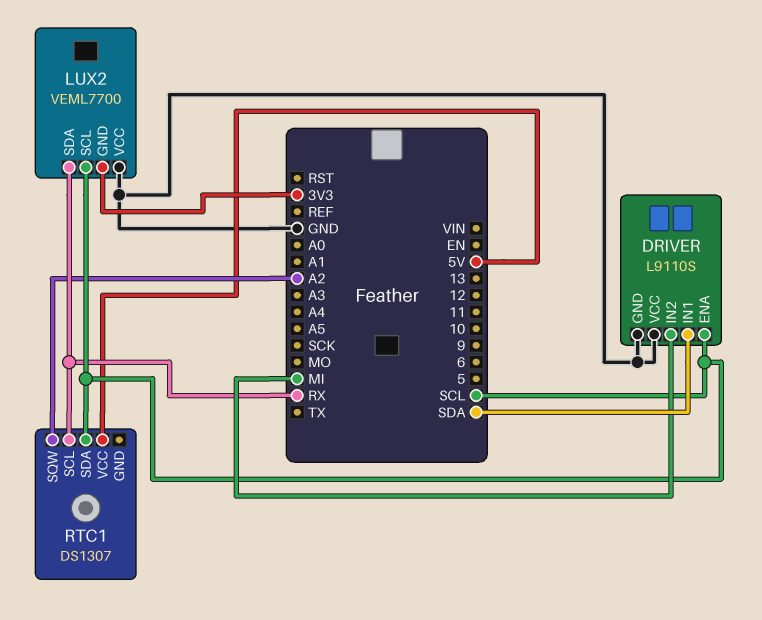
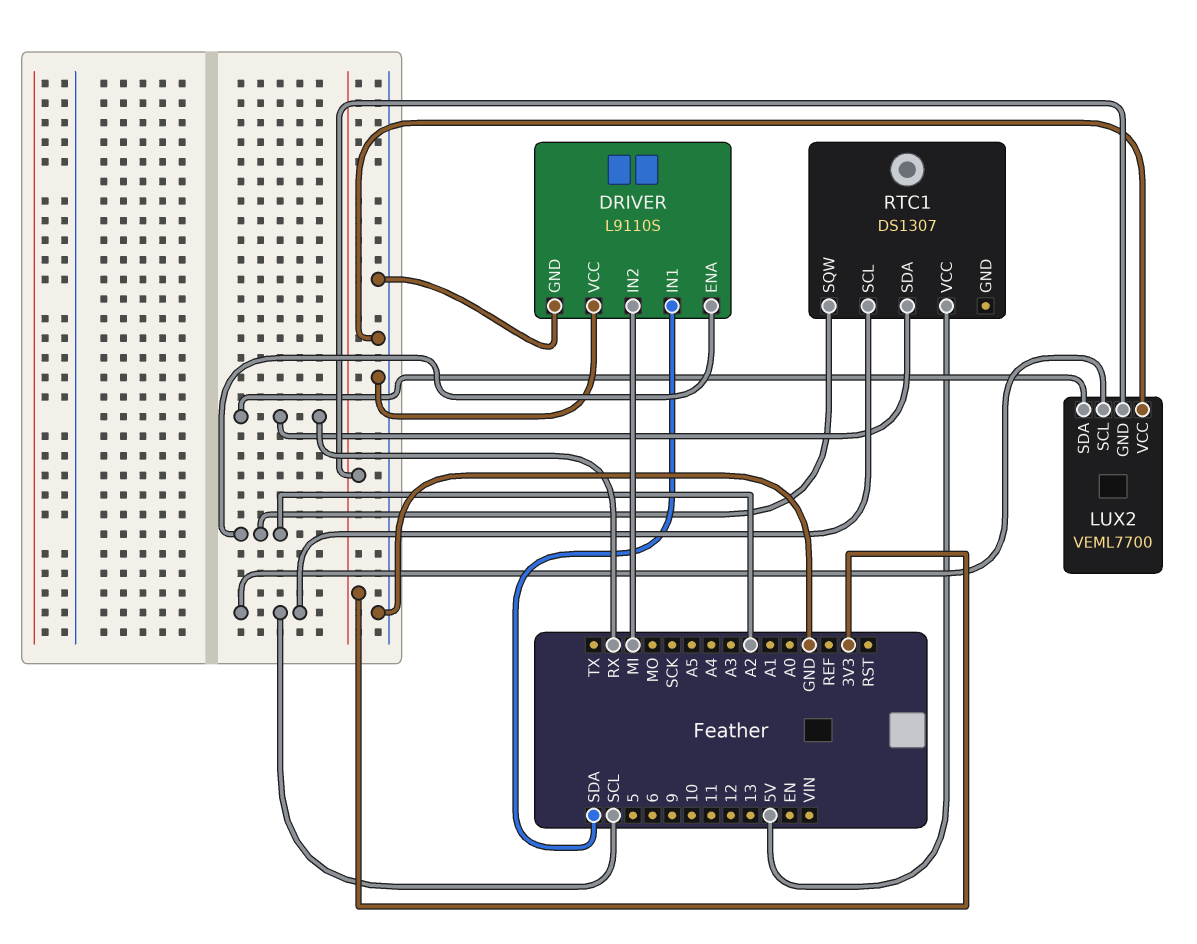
DRIVER pin ENA: SCL -> A2
RTC1 pin SCL: RX -> SCL
RTC1 pin SDA: SCL -> RX

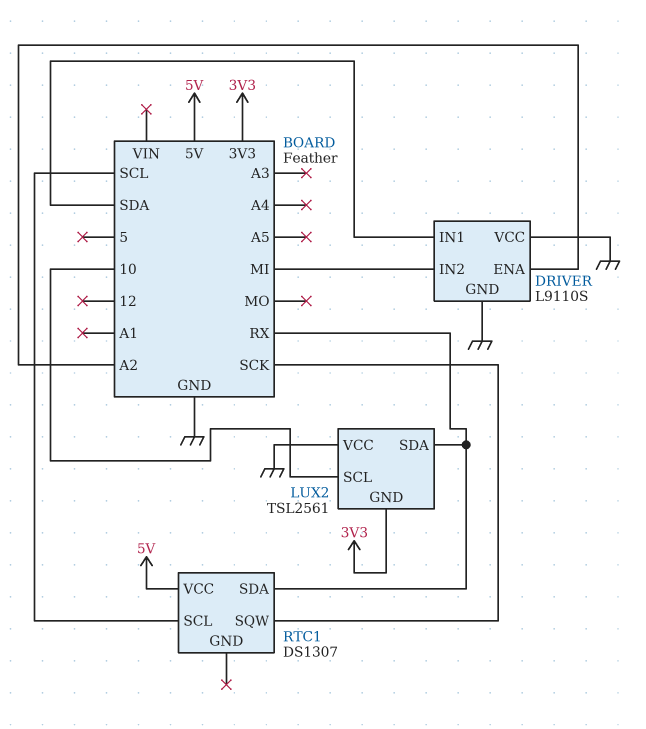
LUX2: VEML7700 -> TSL2561
LUX2 pin SCL: SCL -> 10
RTC1 pin SQW: A2 -> SCK

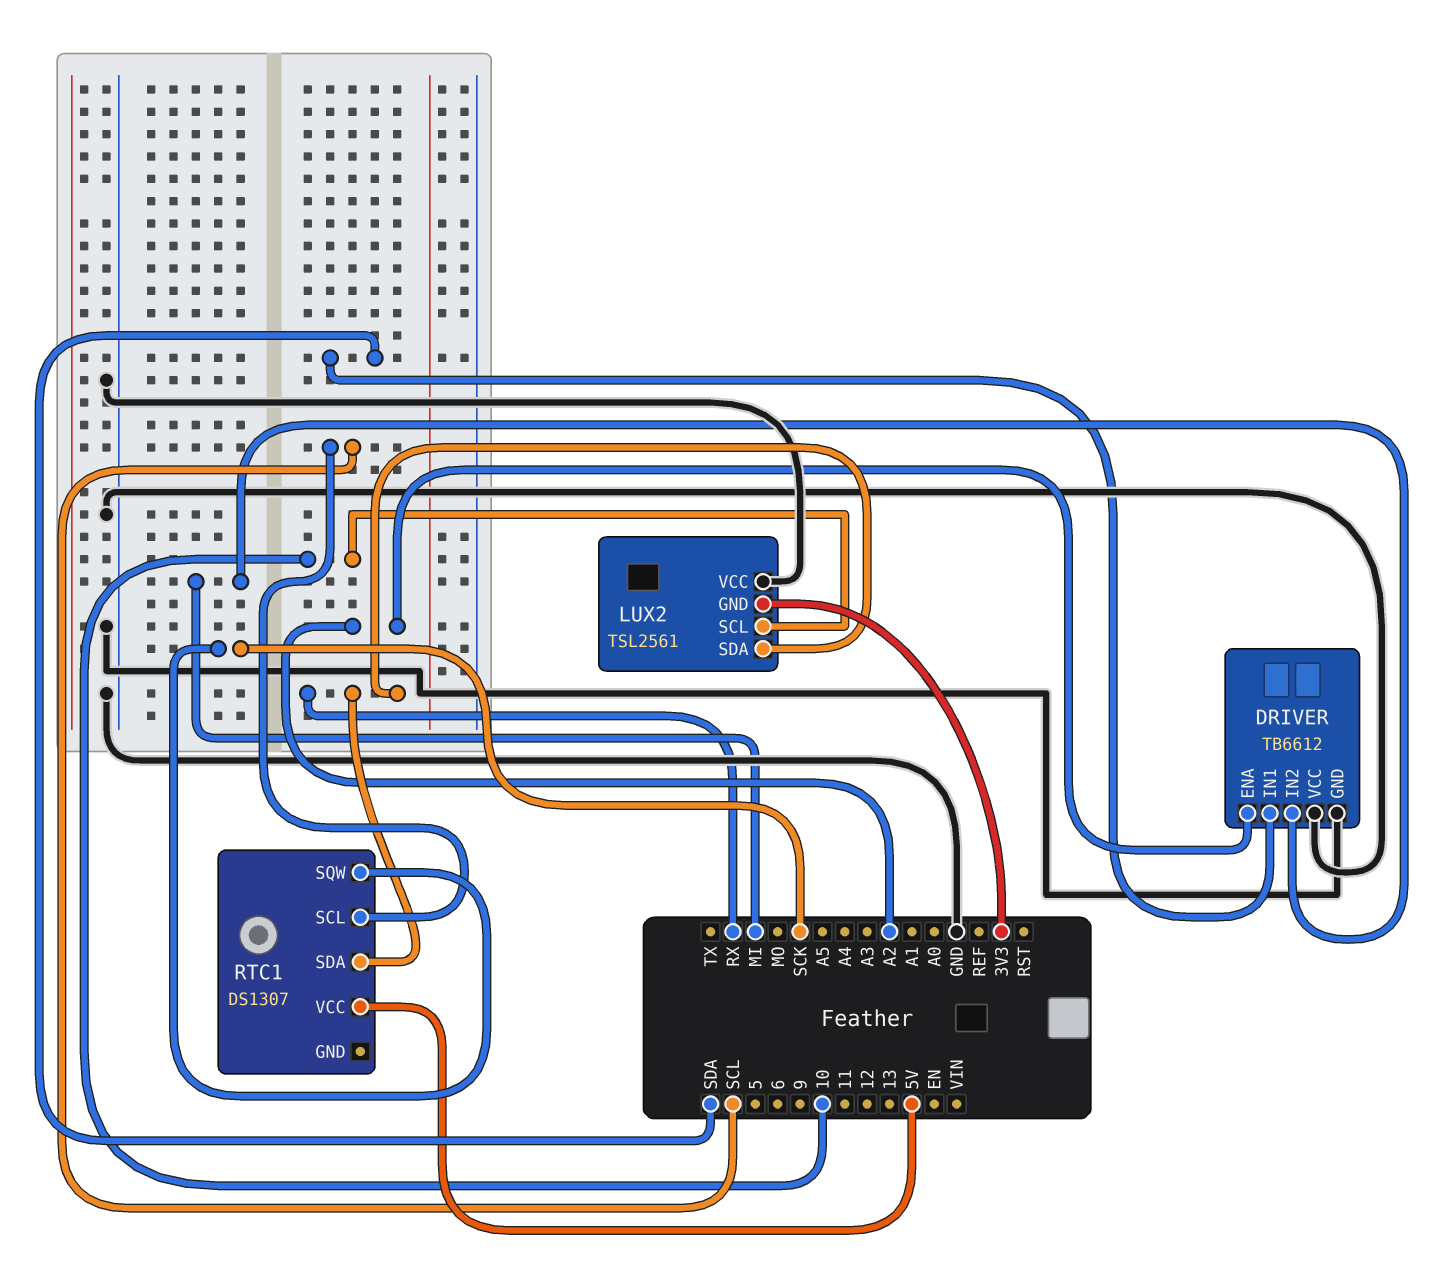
DRIVER: L9110S -> TB6612

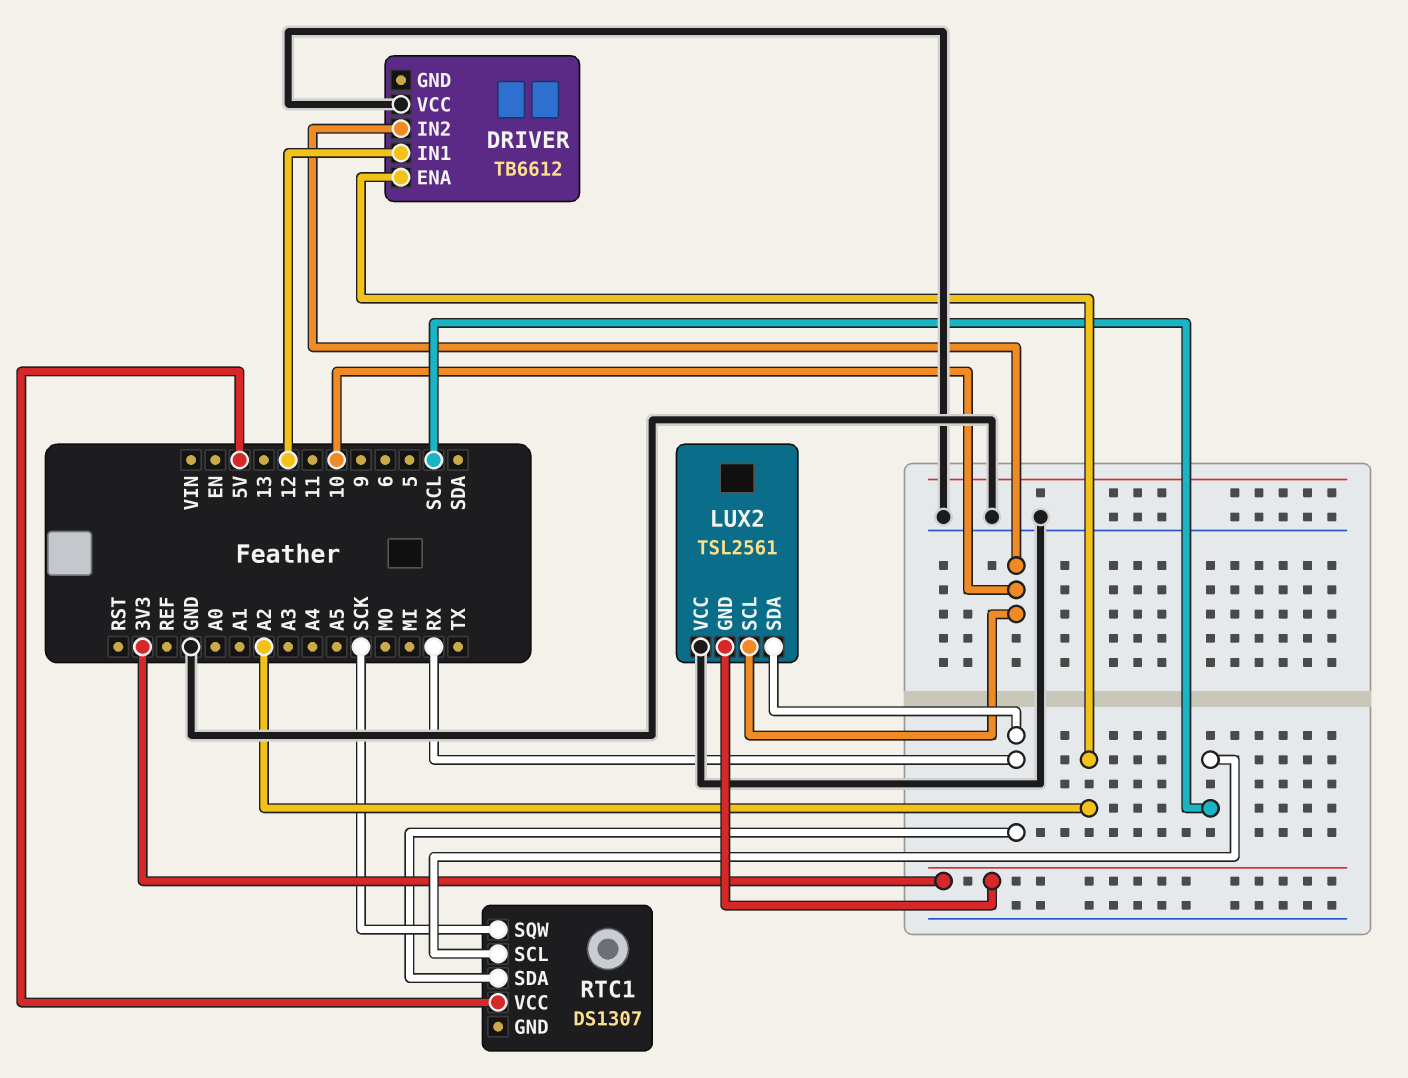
DRIVER pin GND: GND -> none
DRIVER pin IN1: SDA -> 12
DRIVER pin IN2: MI -> 10

